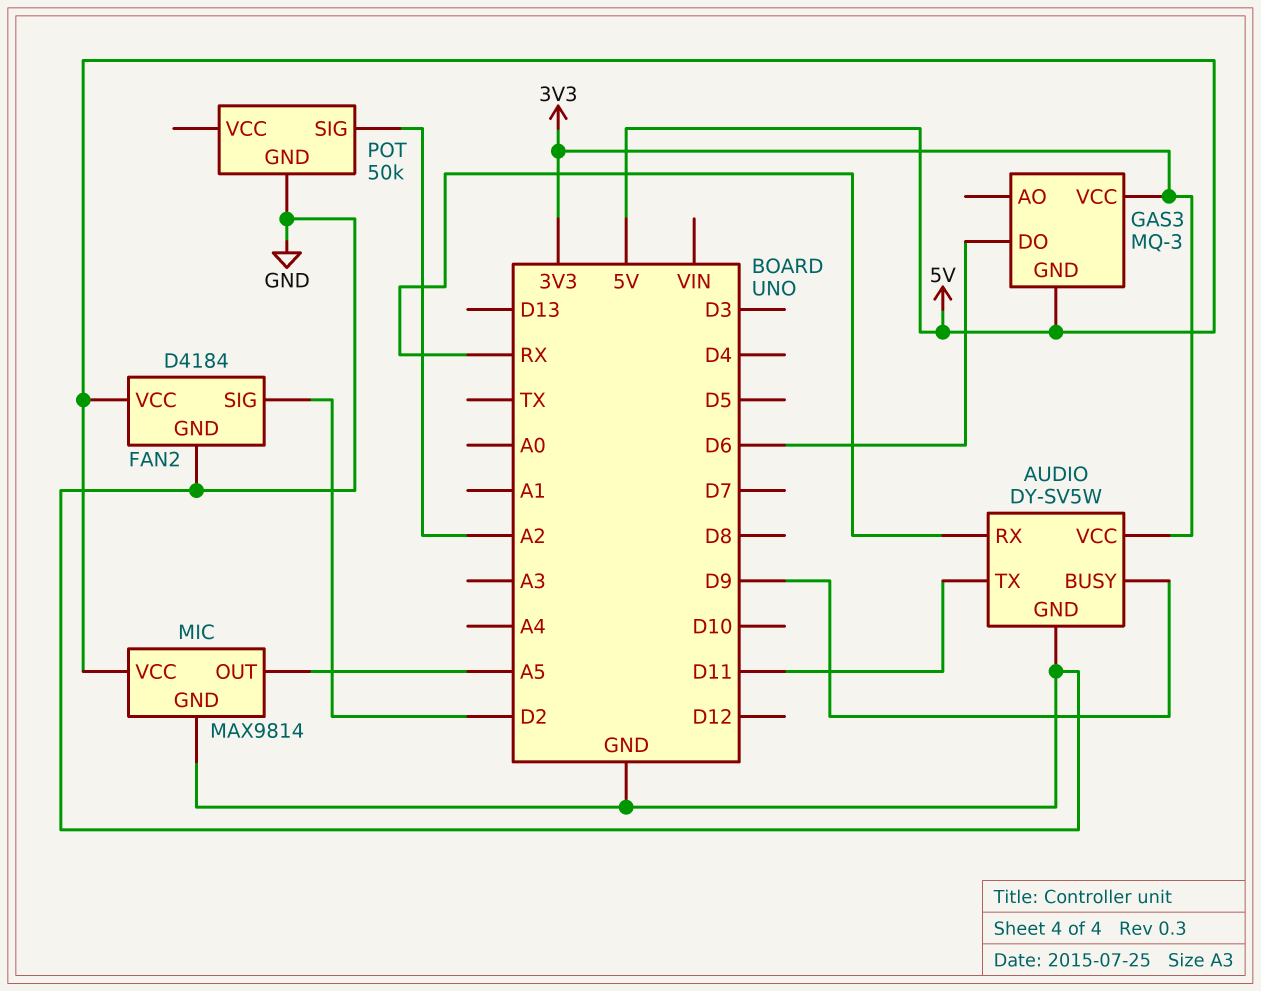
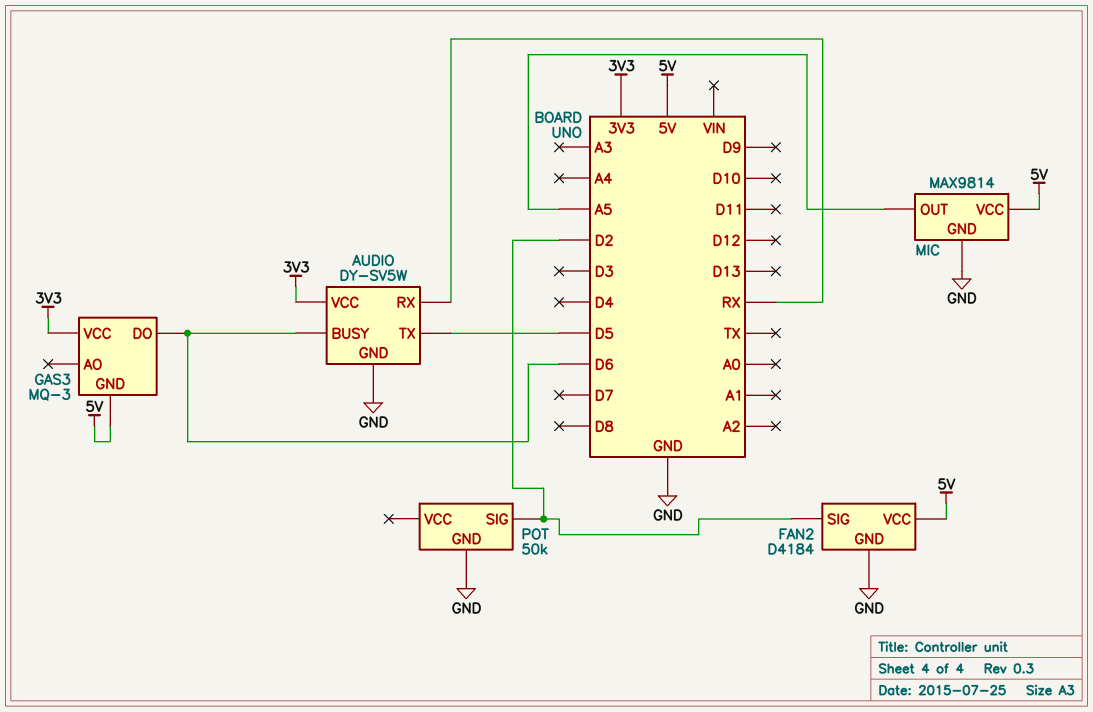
AUDIO pin BUSY: D9 -> D6
AUDIO pin TX: D11 -> D5
POT pin SIG: A2 -> D2

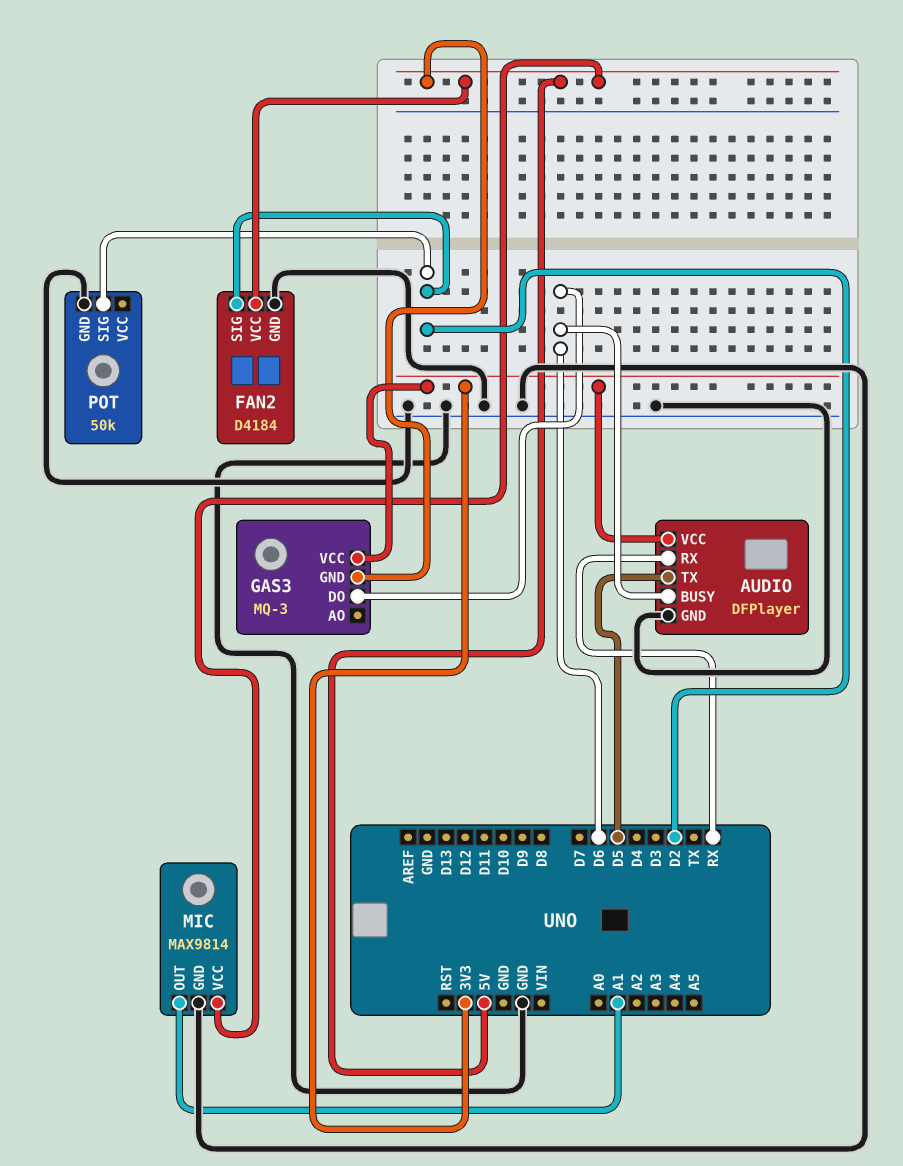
AUDIO: DY-SV5W -> DFPlayer
MIC pin OUT: A5 -> A1

